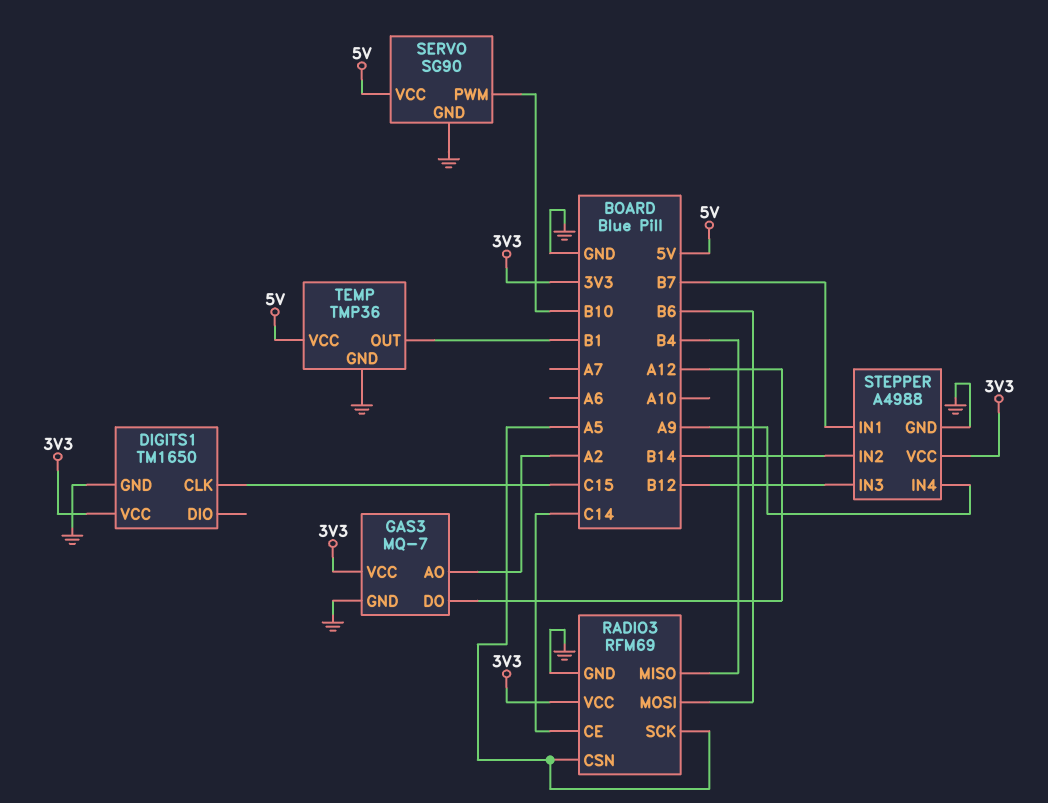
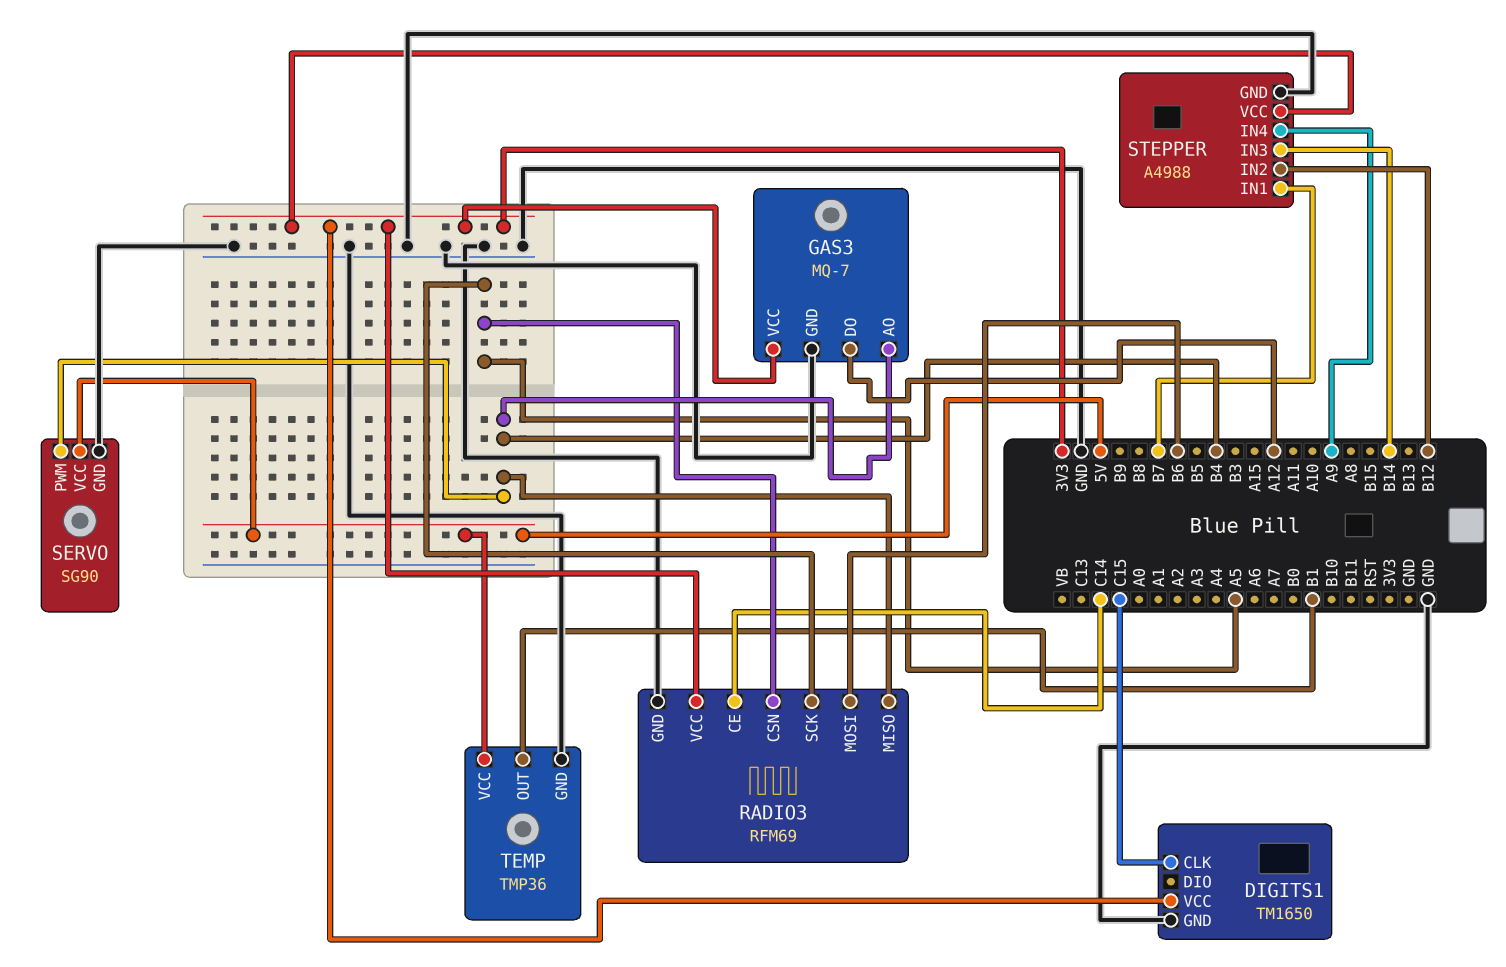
GAS3 pin AO: A2 -> B4
SERVO pin PWM: B10 -> B4
STEPPER pin IN2: B14 -> B12
STEPPER pin IN3: B12 -> B14

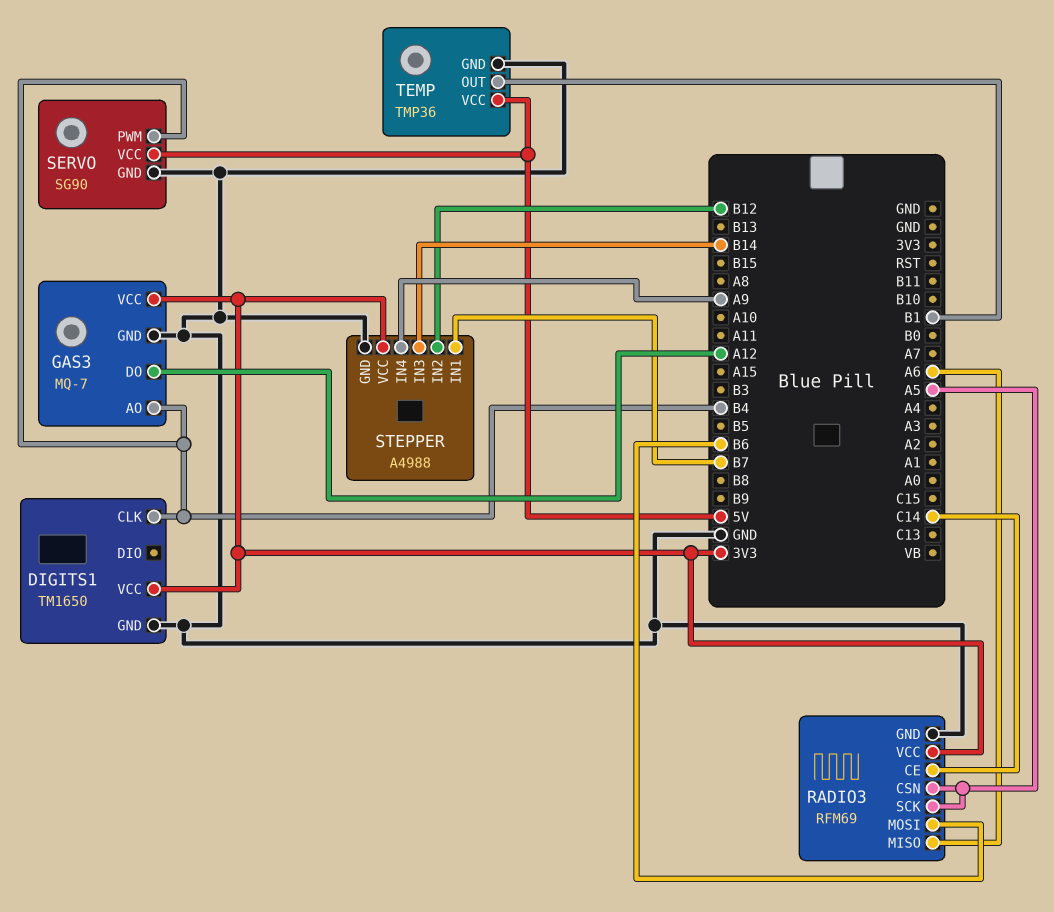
DIGITS1 pin CLK: C15 -> B4
RADIO3 pin MISO: B4 -> A6

